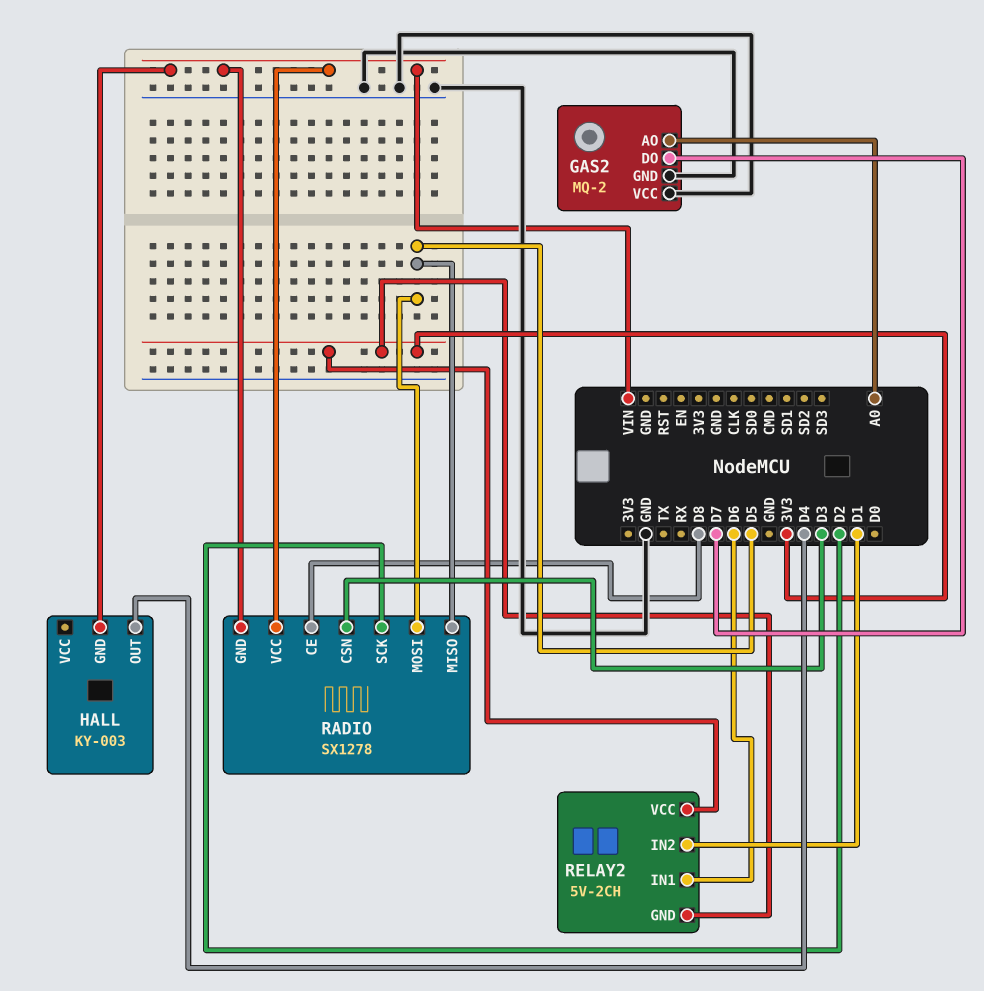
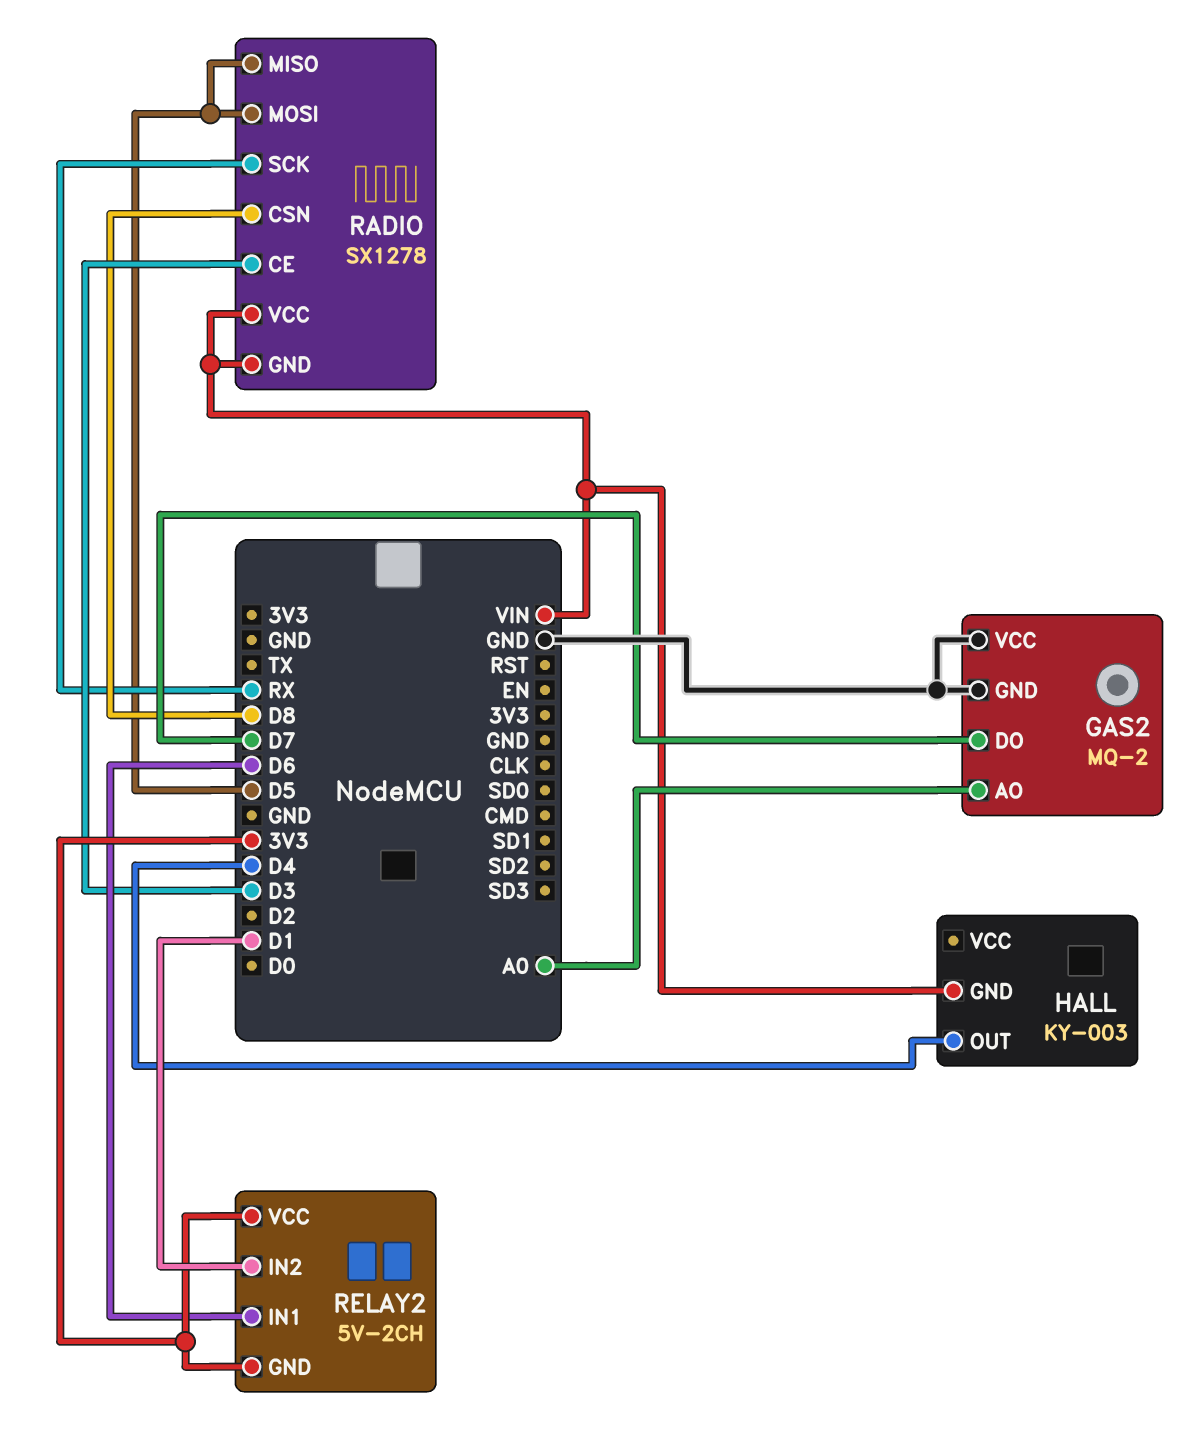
RADIO pin CE: D8 -> D3
RADIO pin CSN: D3 -> D8
RADIO pin SCK: D2 -> RX

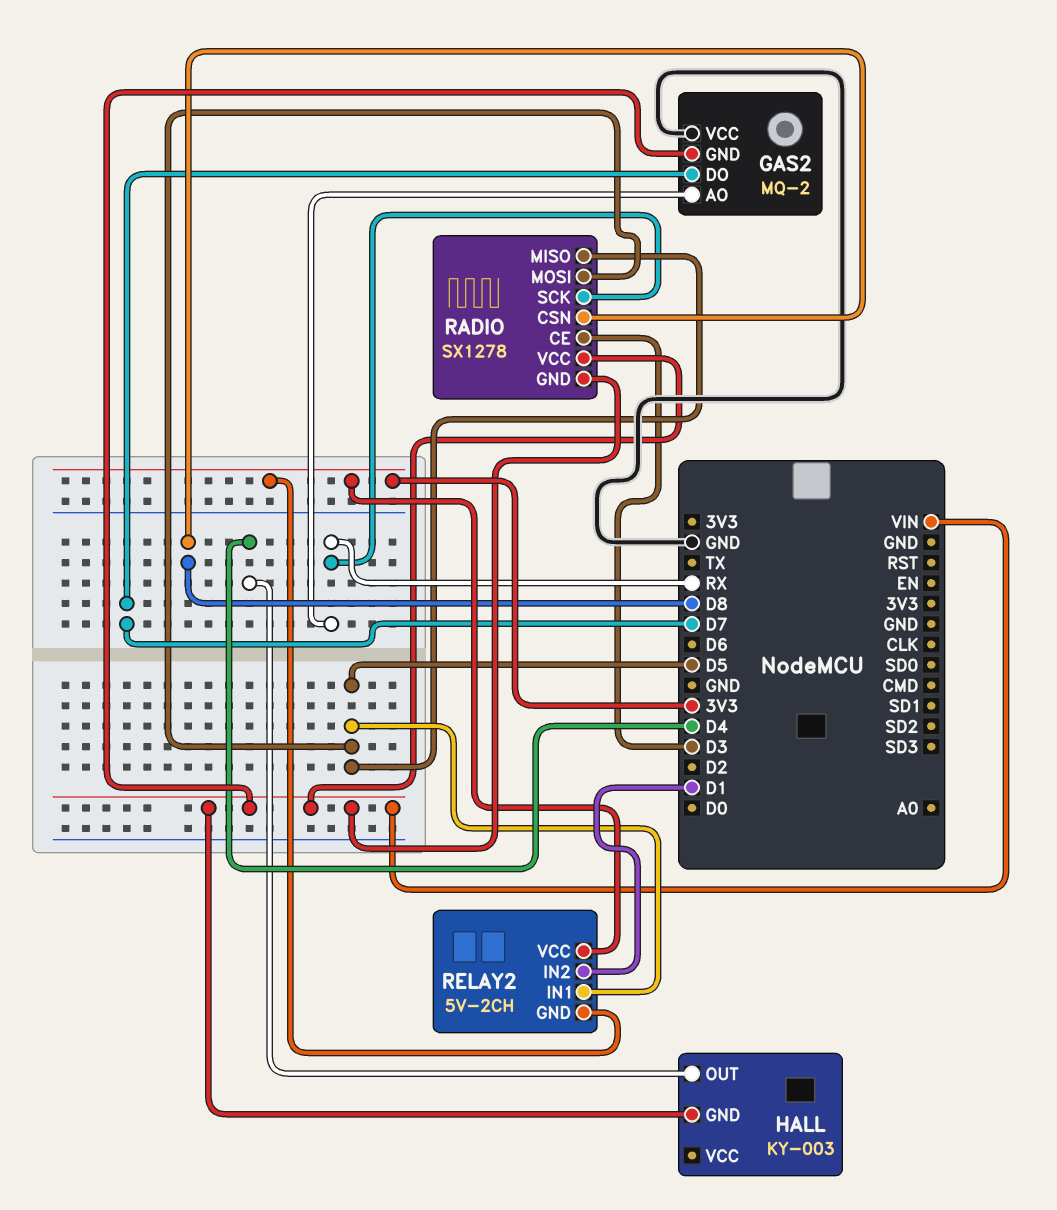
GAS2 pin AO: A0 -> RX
GAS2 pin GND: GND -> VIN
RELAY2 pin IN1: D6 -> D5

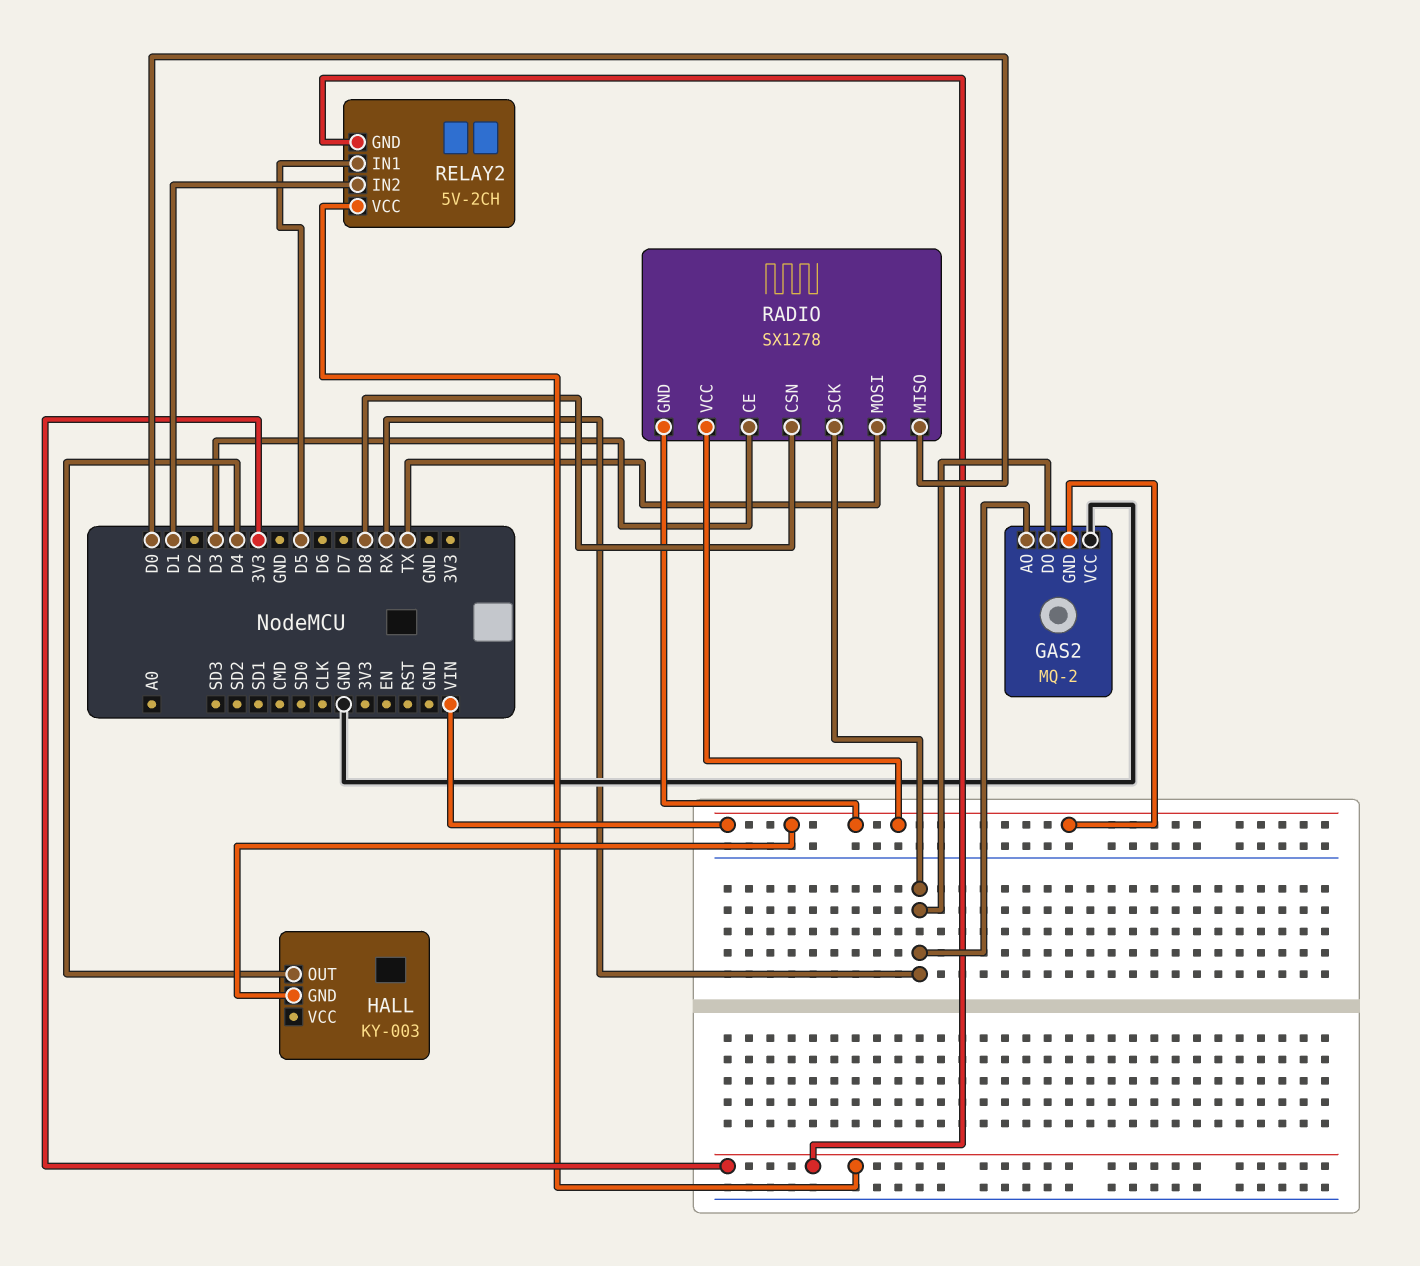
GAS2 pin DO: D7 -> RX
RADIO pin MISO: D5 -> D0
RADIO pin MOSI: D5 -> TX

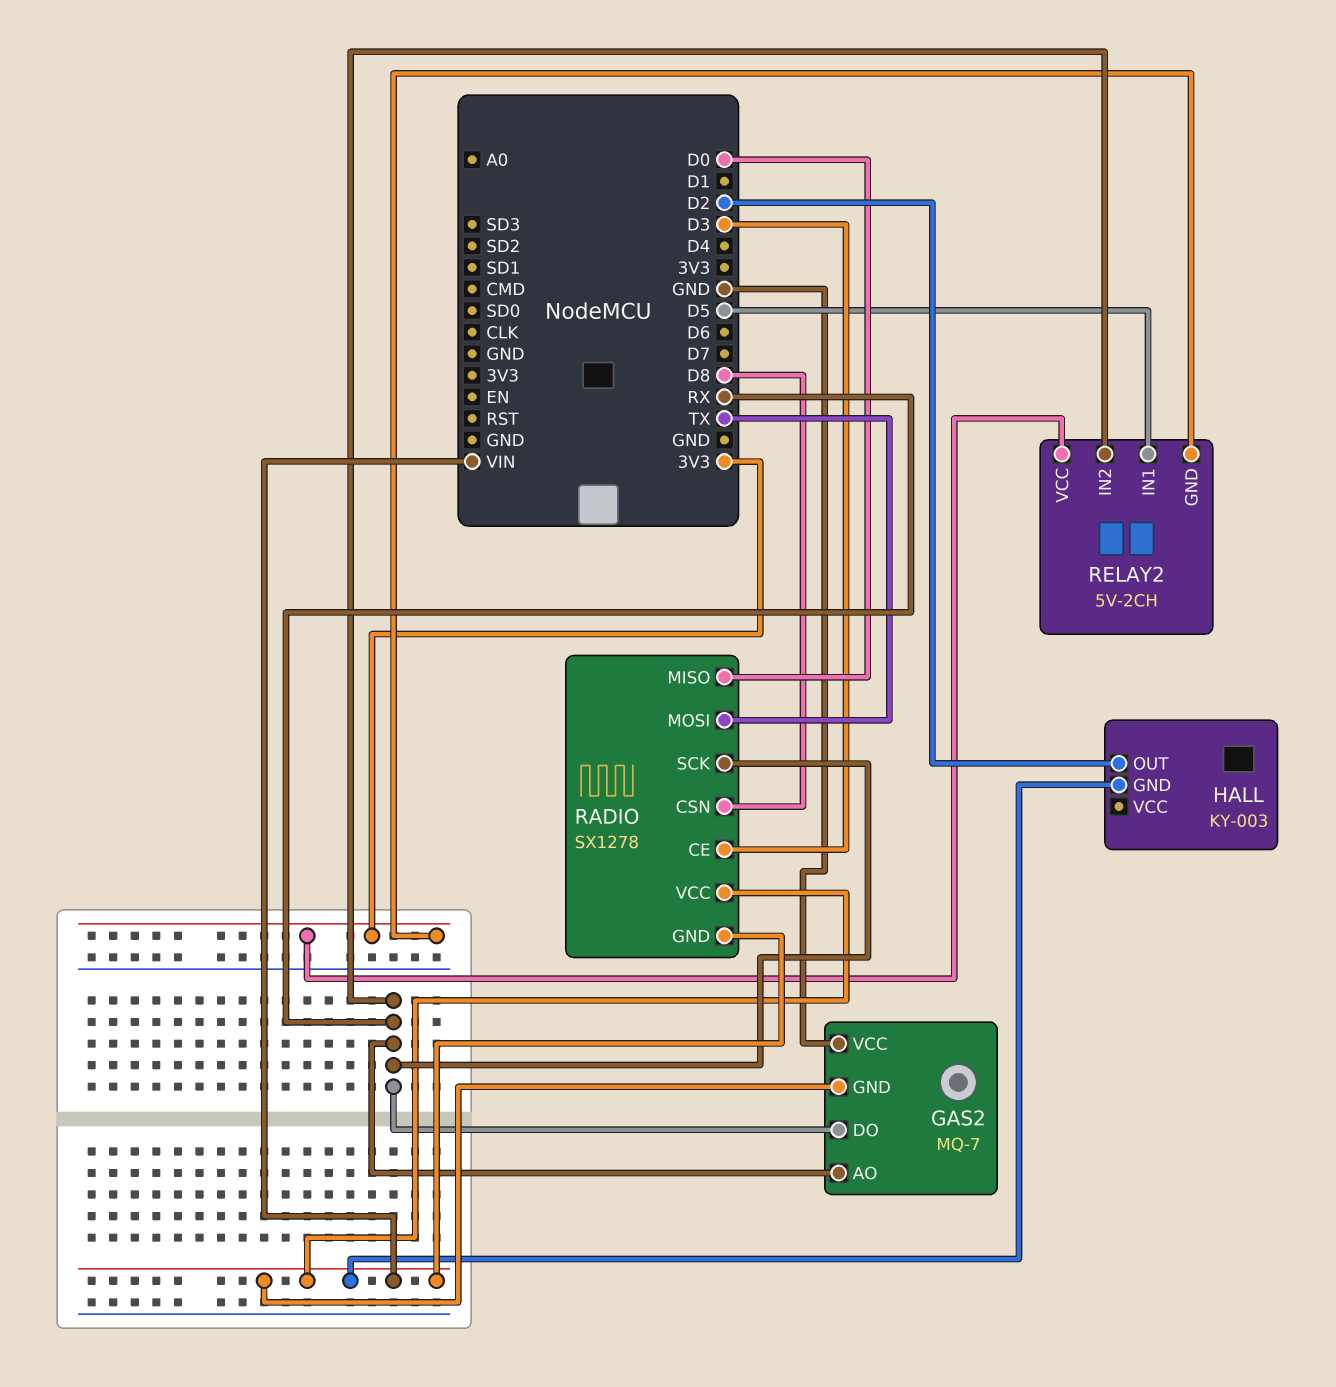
GAS2: MQ-2 -> MQ-7
HALL pin OUT: D4 -> D2
RELAY2 pin IN2: D1 -> RX

